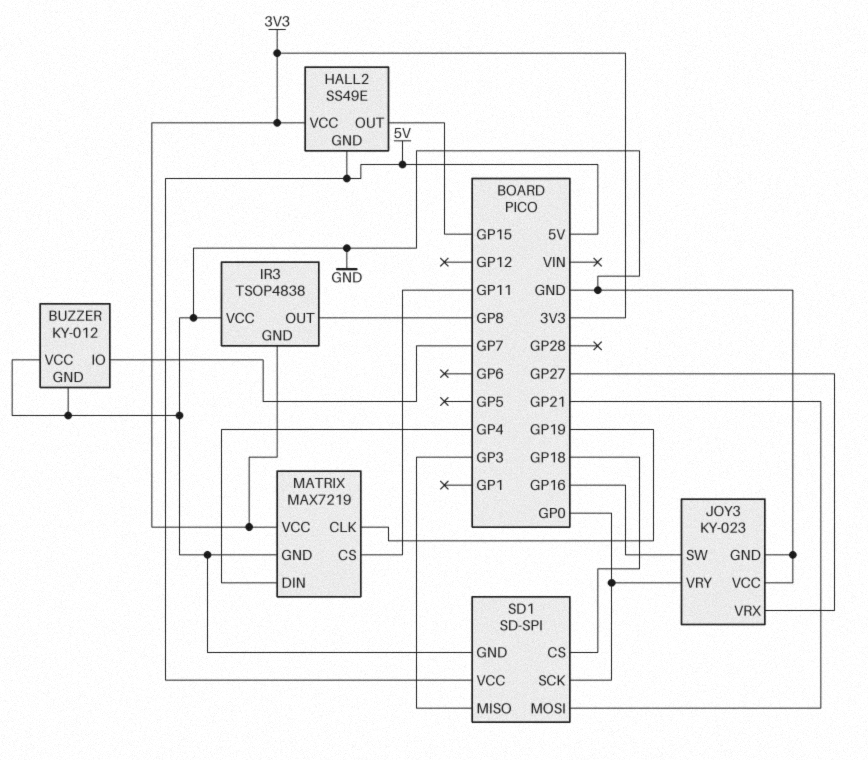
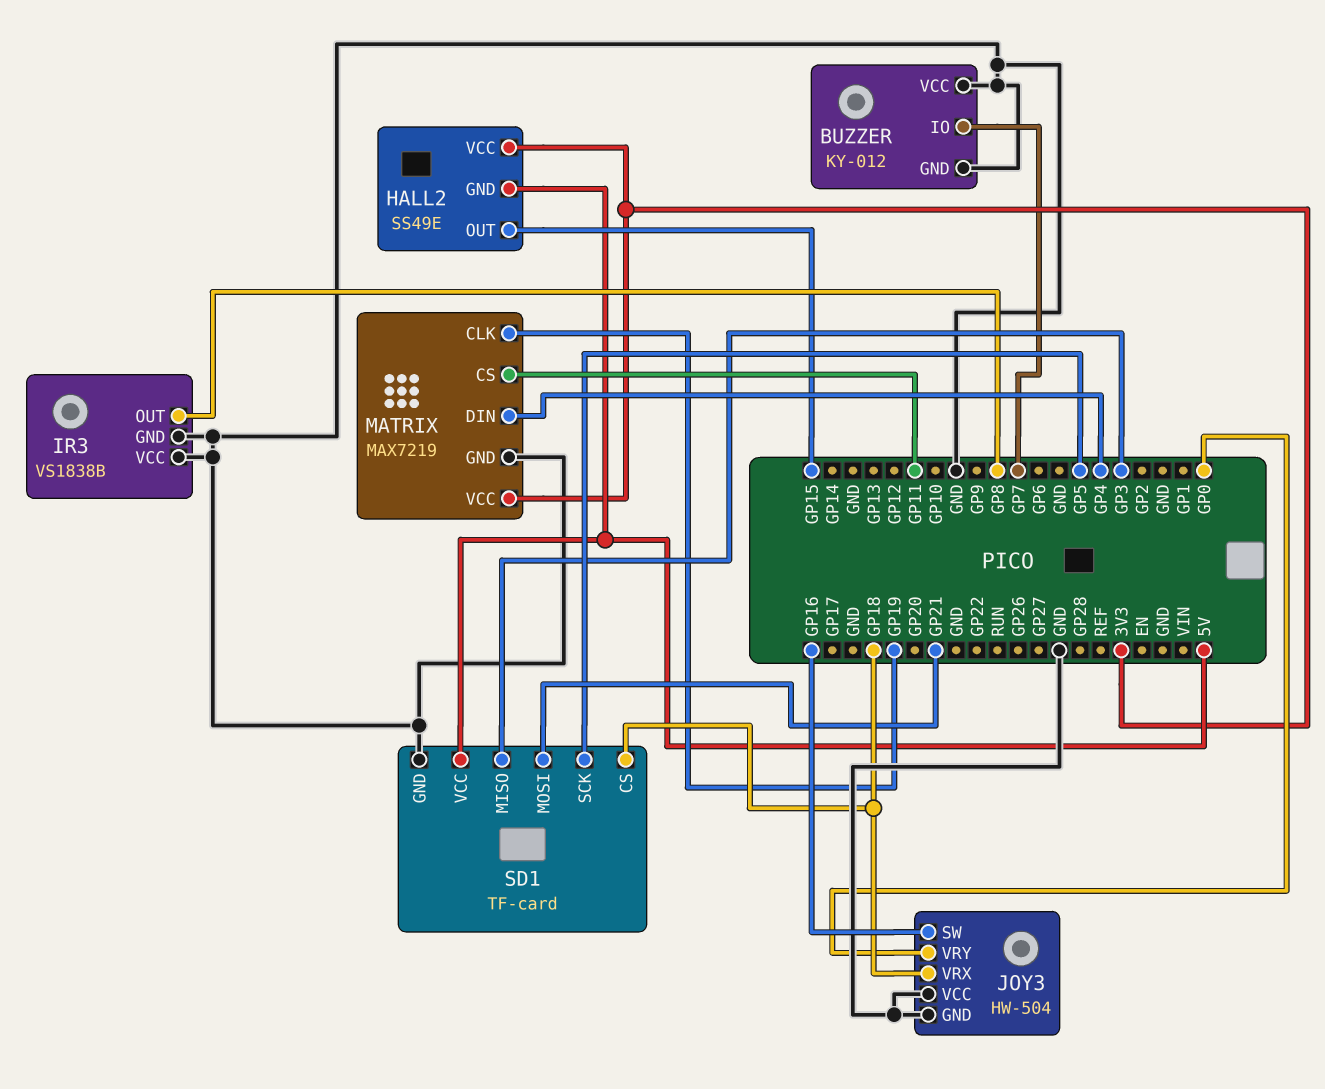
IR3: TSOP4838 -> VS1838B
IR3 pin GND: 3V3 -> GND
JOY3: KY-023 -> HW-504
JOY3 pin VRX: GP27 -> GP18
SD1: SD-SPI -> TF-card
SD1 pin SCK: GP0 -> GP5

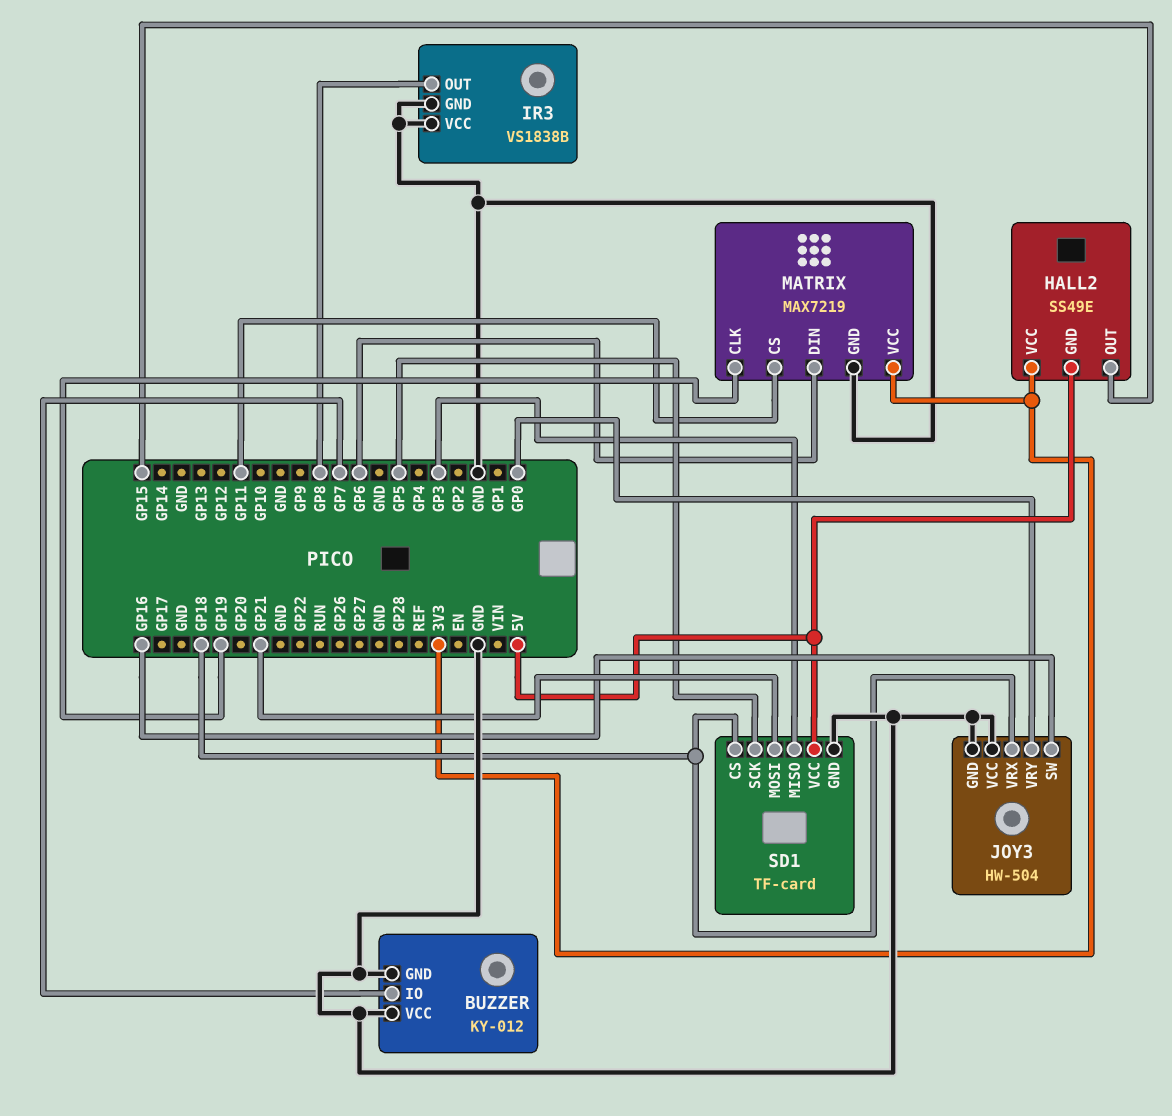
MATRIX pin DIN: GP4 -> GP6

